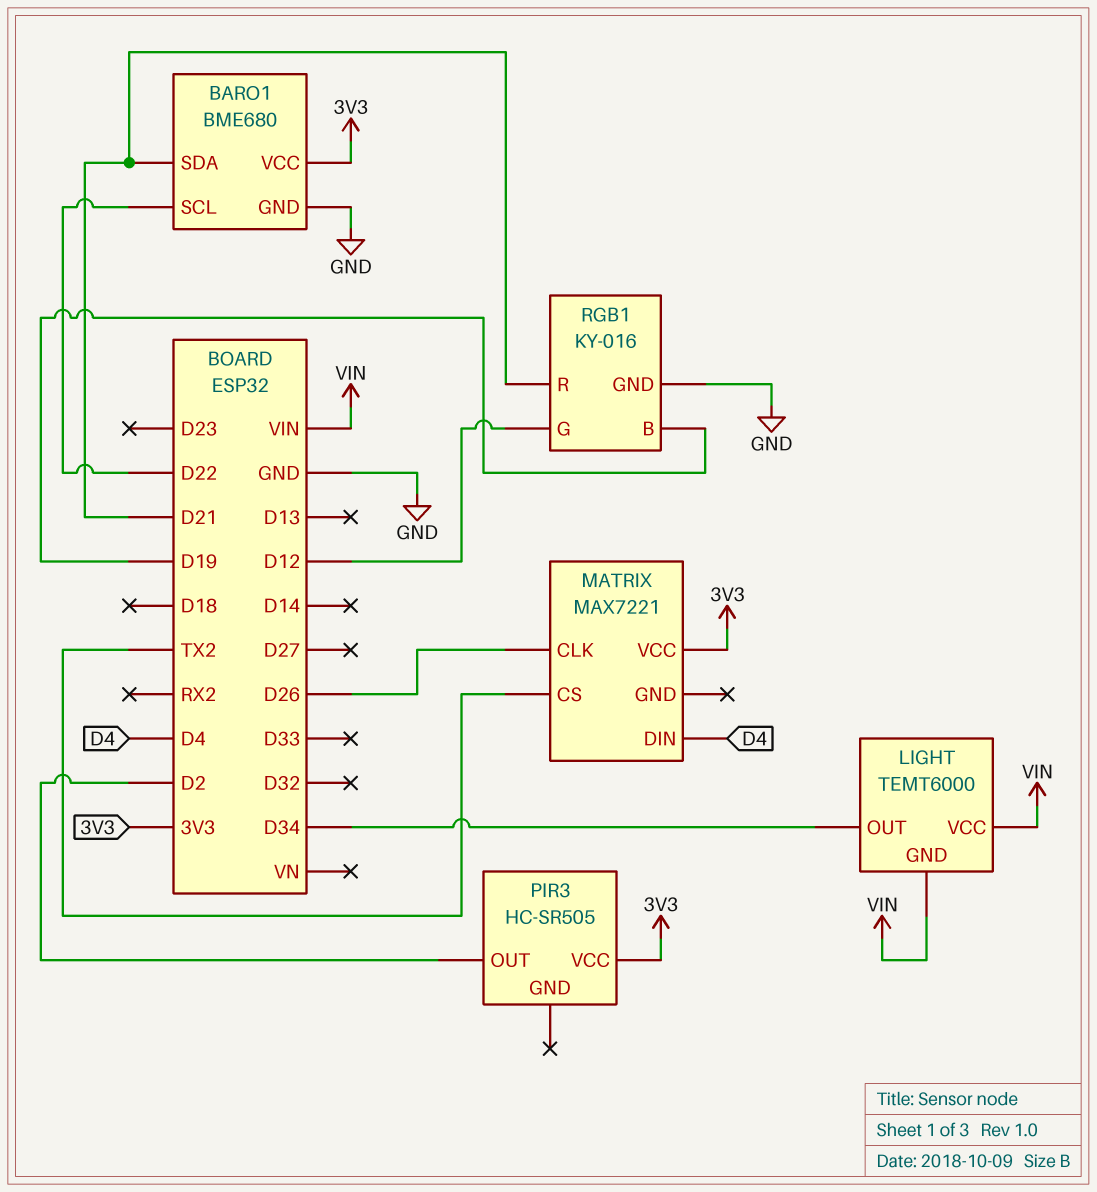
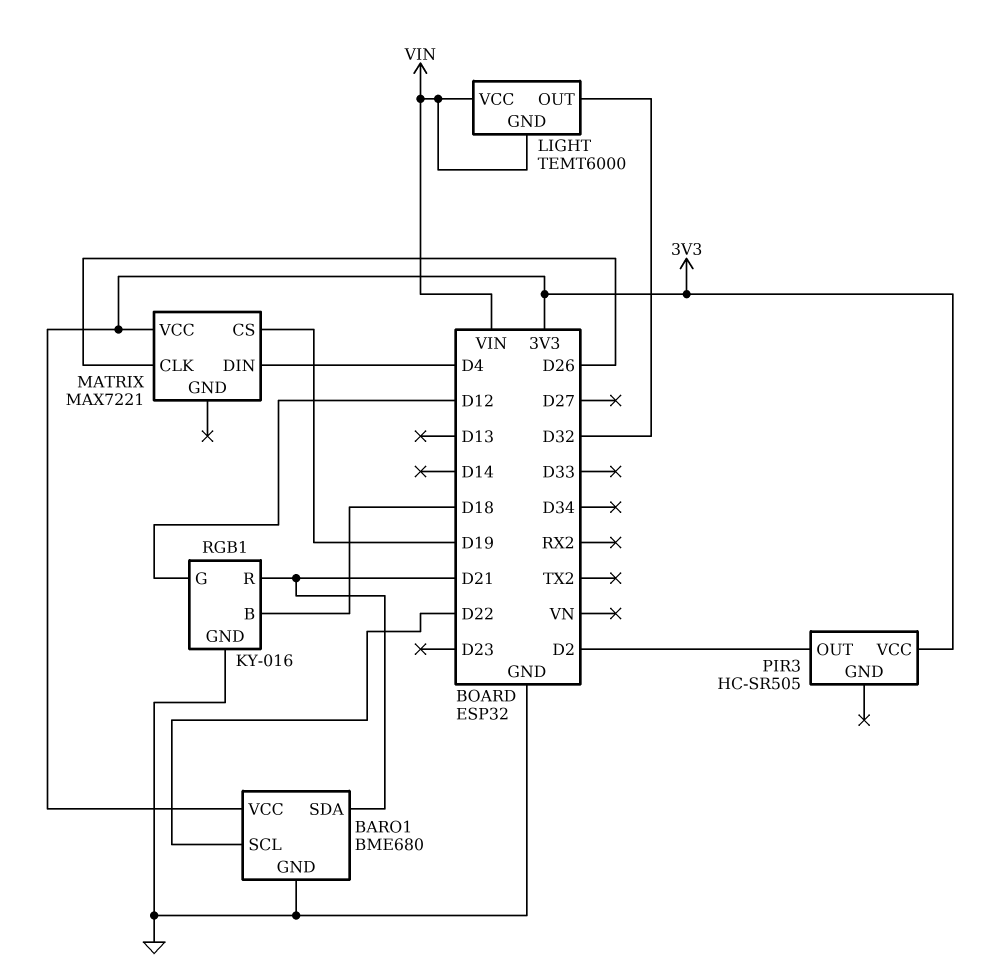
LIGHT pin OUT: D34 -> D32
MATRIX pin CS: TX2 -> D19
RGB1 pin B: D19 -> D18

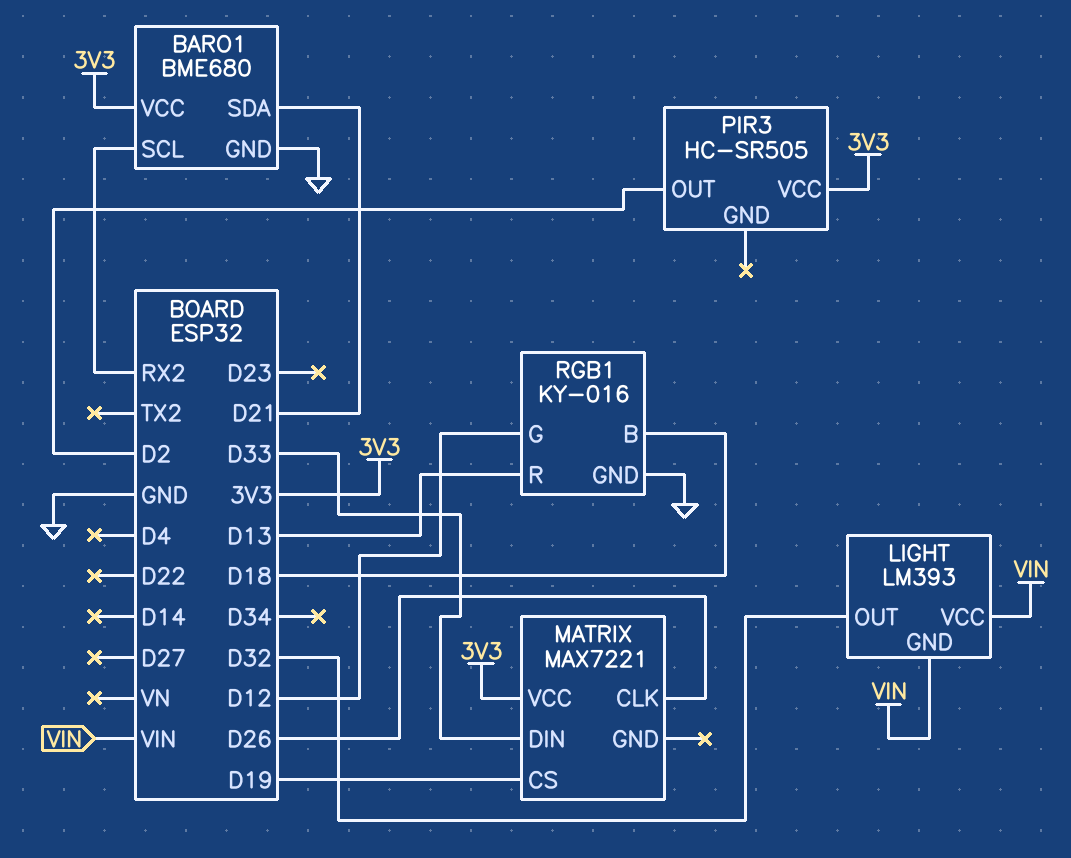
BARO1 pin SCL: D22 -> RX2
LIGHT: TEMT6000 -> LM393
MATRIX pin DIN: D4 -> D33
RGB1 pin R: D21 -> D13

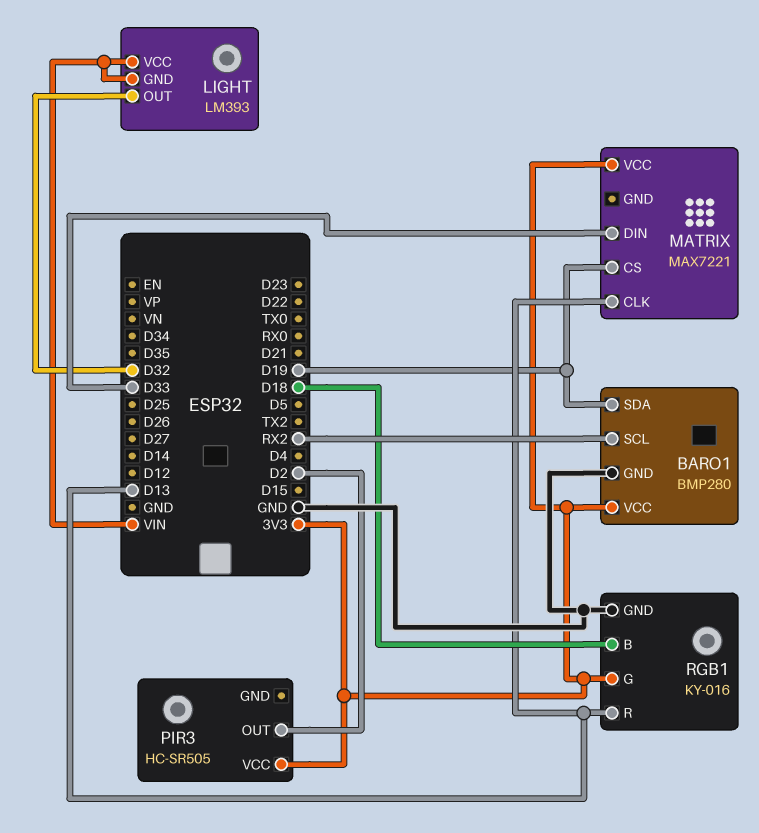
BARO1: BME680 -> BMP280
BARO1 pin SDA: D21 -> D19
MATRIX pin CLK: D26 -> D13
RGB1 pin G: D12 -> 3V3

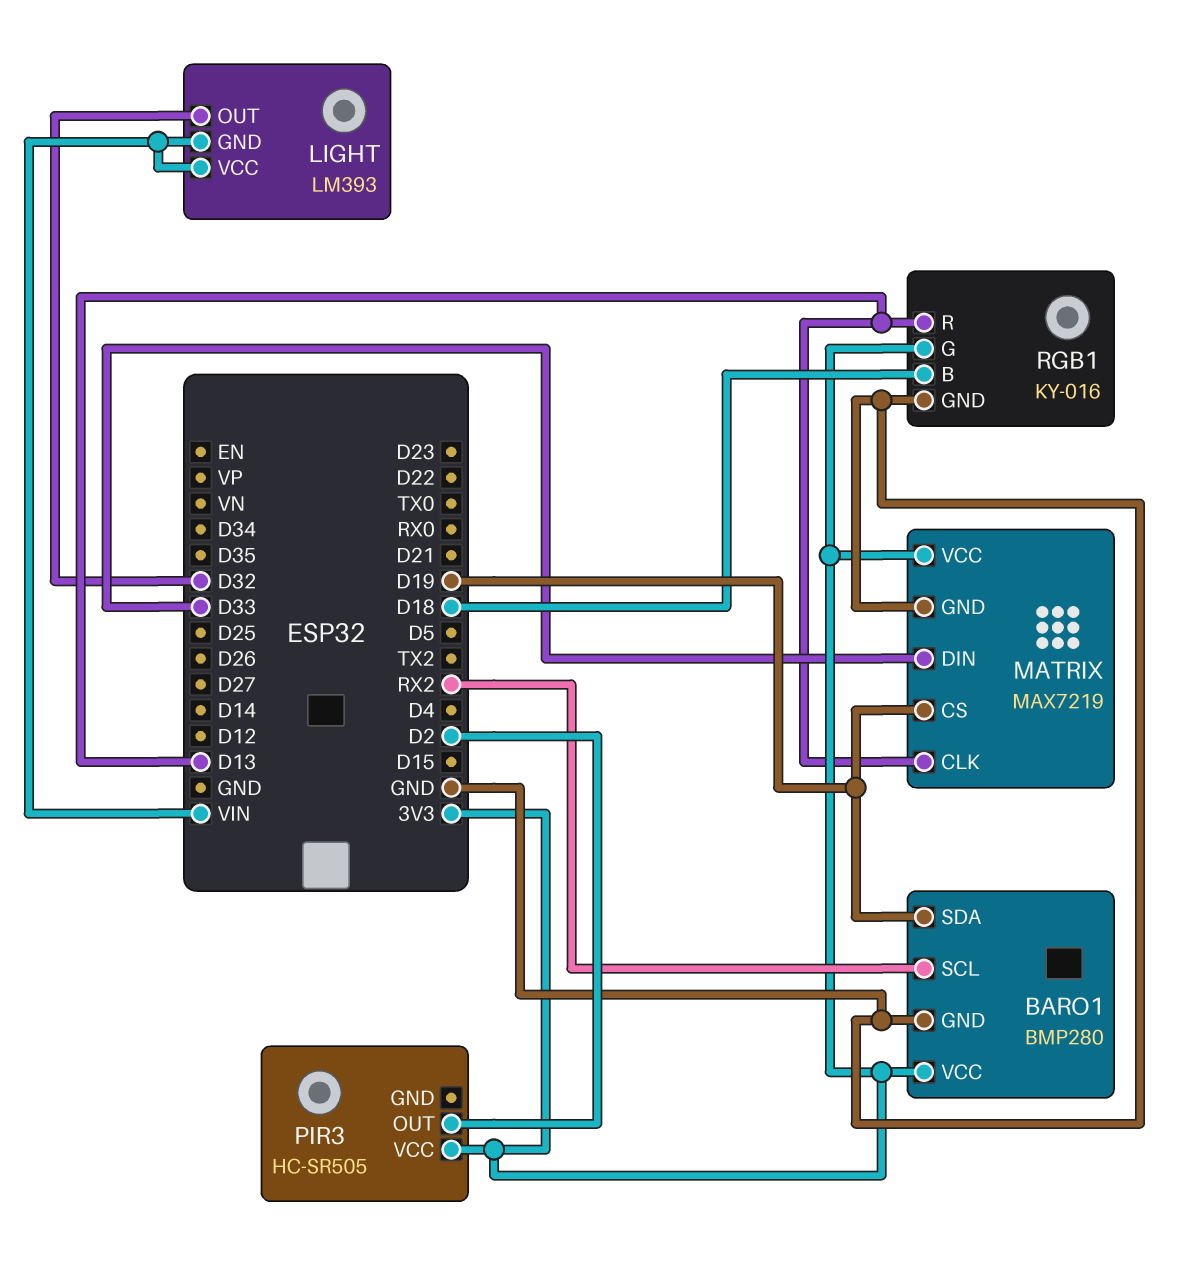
MATRIX: MAX7221 -> MAX7219
MATRIX pin GND: none -> GND

